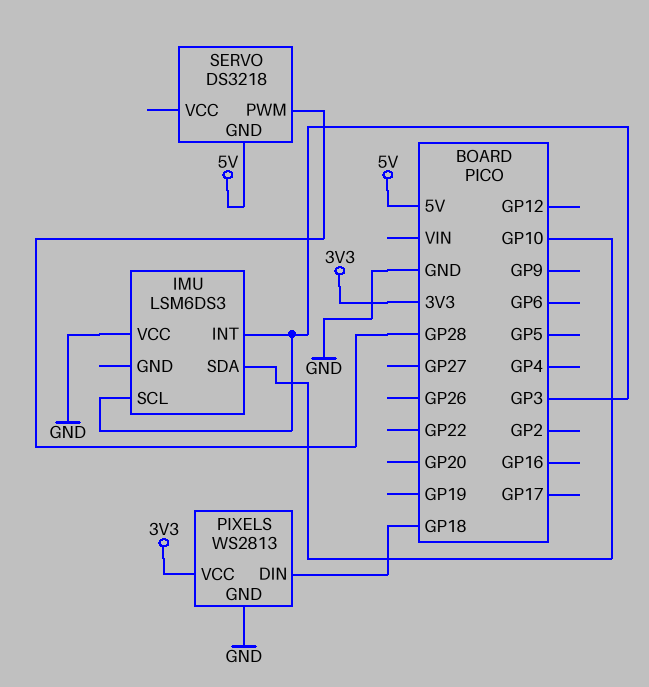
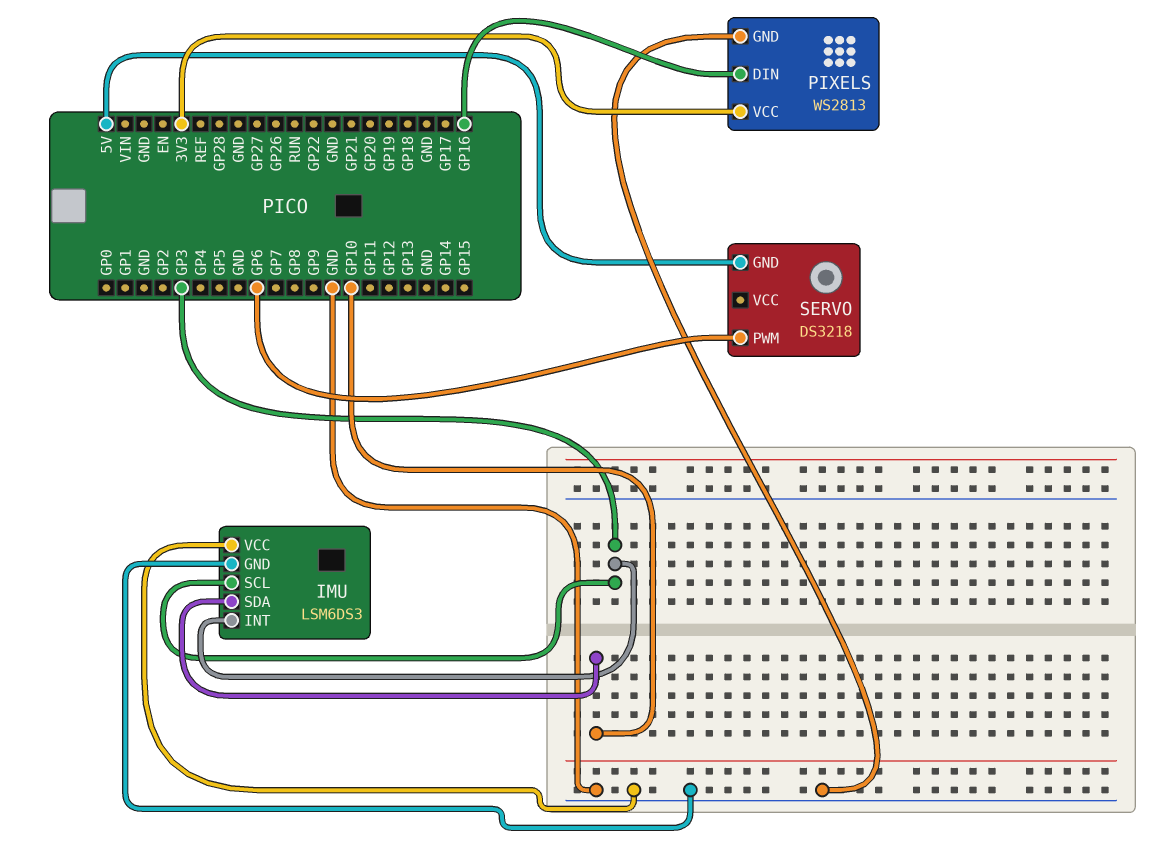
IMU pin GND: none -> GND
PIXELS pin DIN: GP18 -> GP16
SERVO pin PWM: GP28 -> GP6

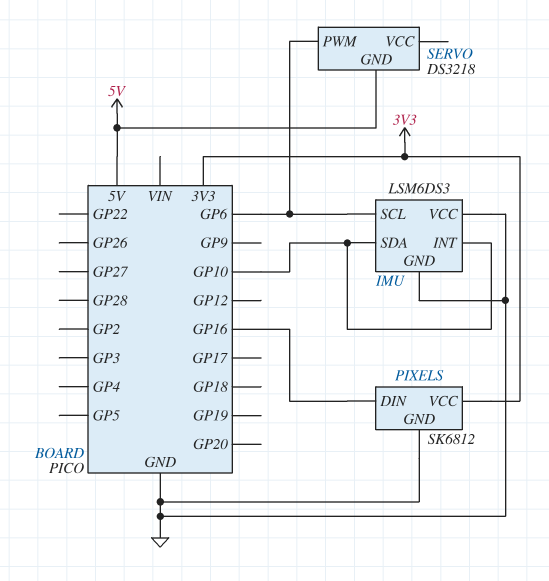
IMU pin INT: GP3 -> GP10
IMU pin SCL: GP3 -> GP6
PIXELS: WS2813 -> SK6812

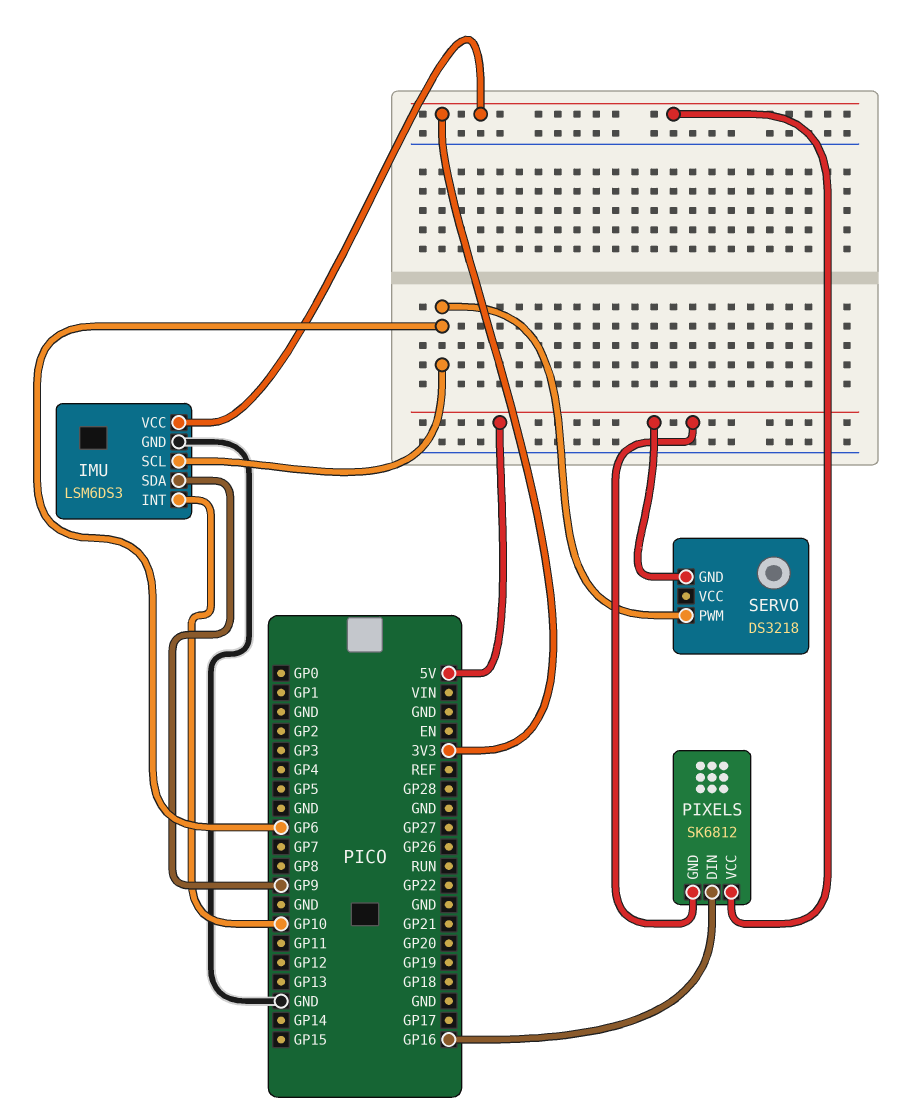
IMU pin SDA: GP10 -> GP9
IMU pin VCC: GND -> 3V3
PIXELS pin GND: GND -> 5V

